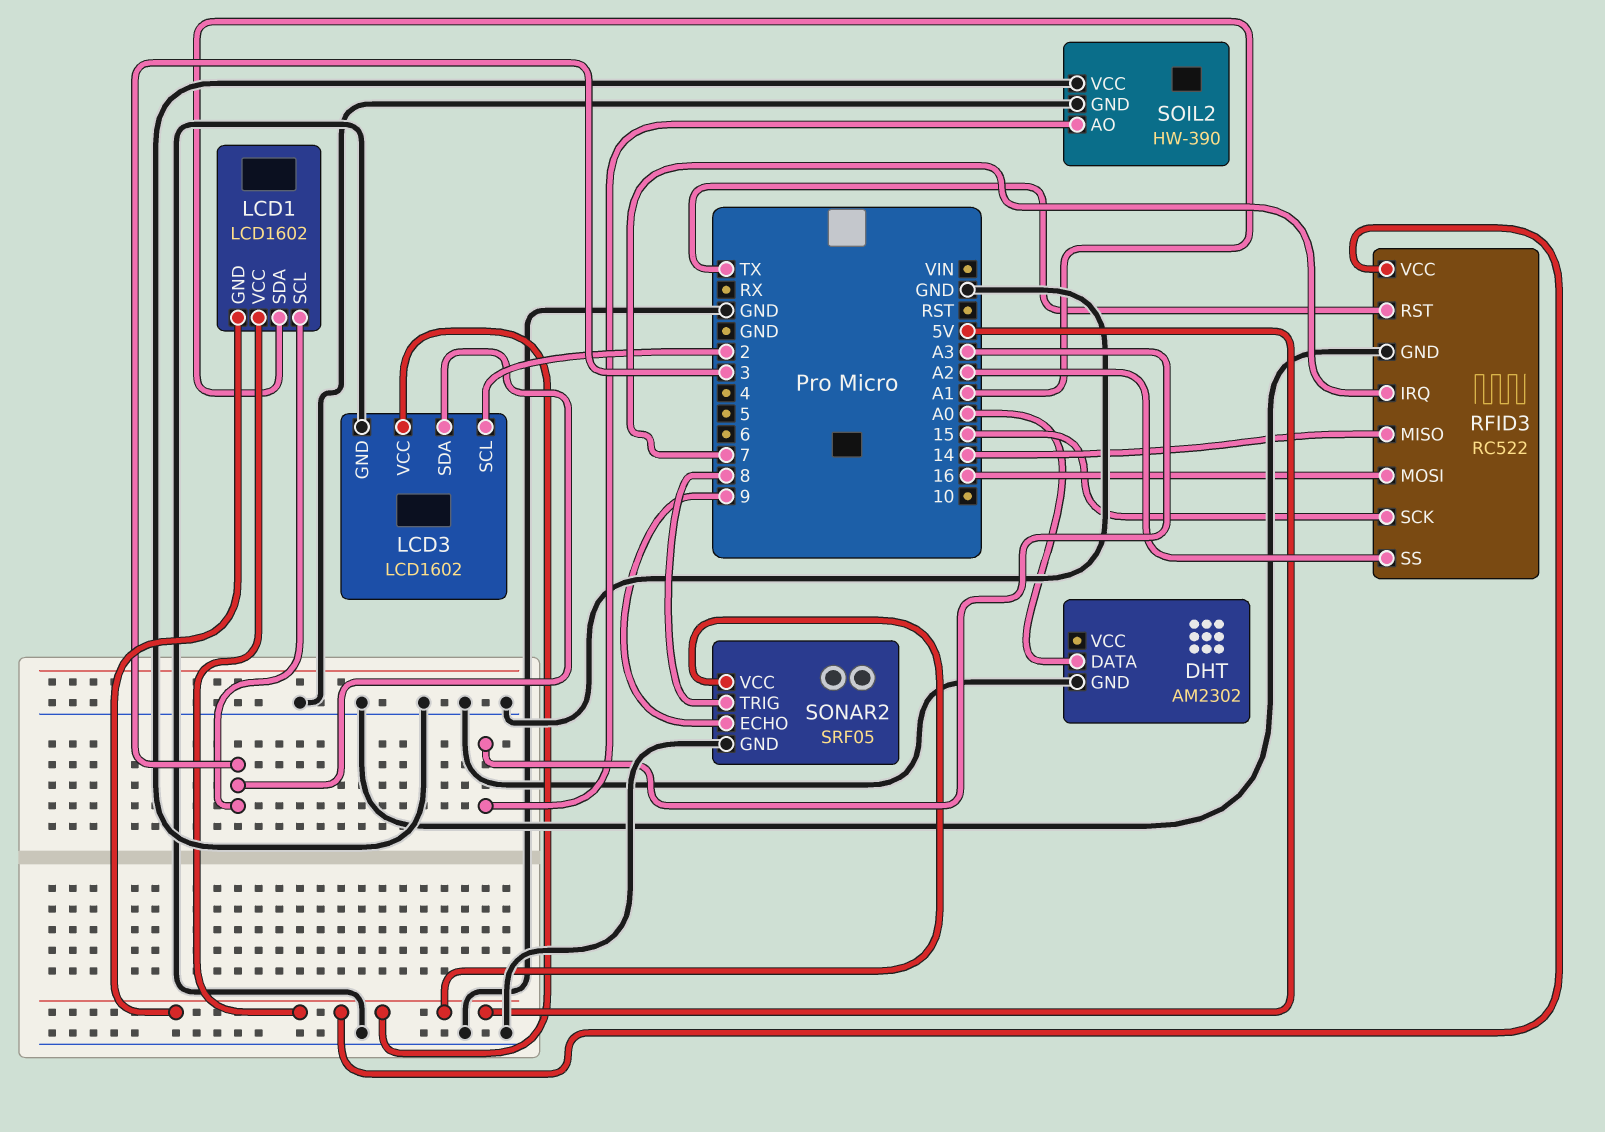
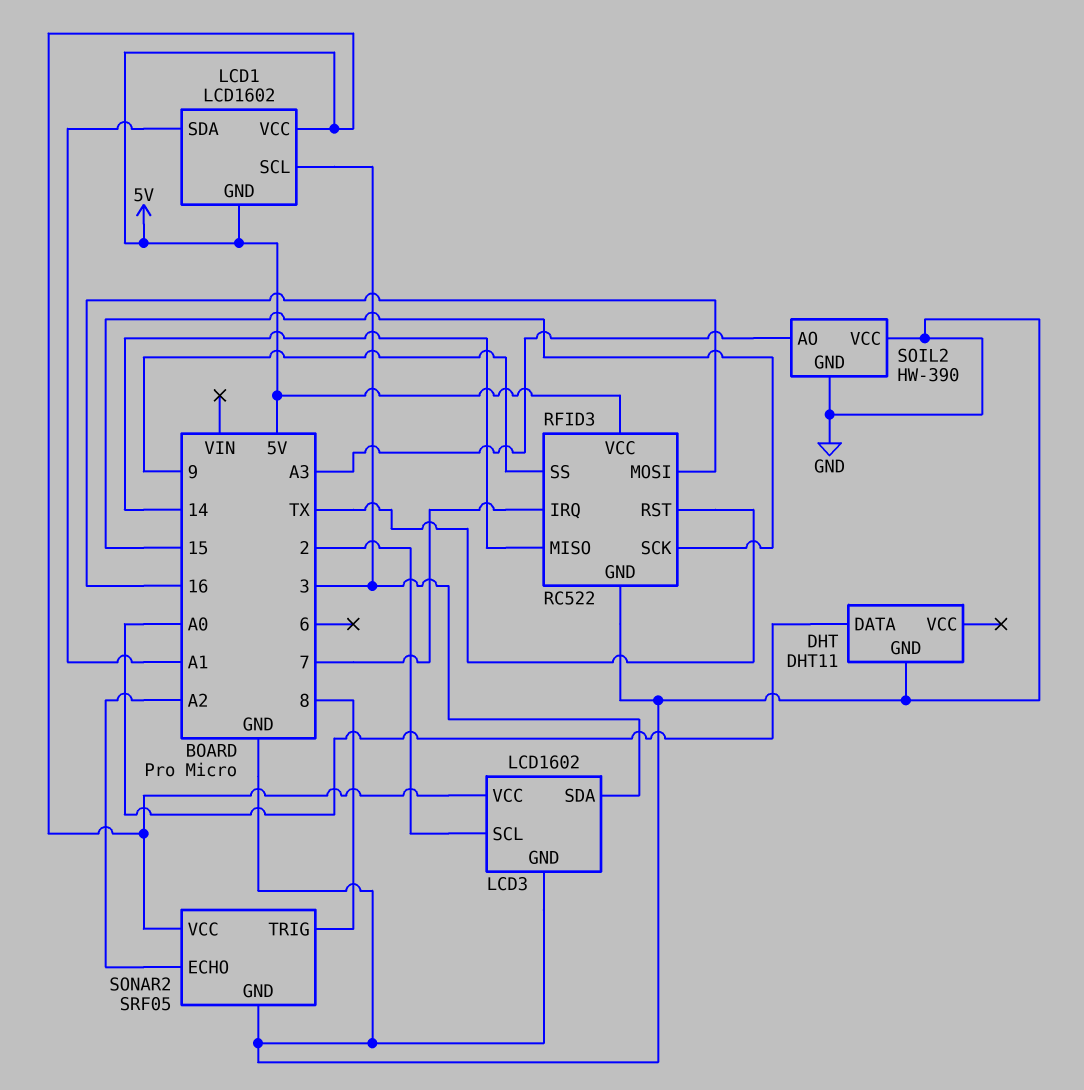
DHT: AM2302 -> DHT11
RFID3 pin SS: A2 -> 9
SONAR2 pin ECHO: 9 -> A2

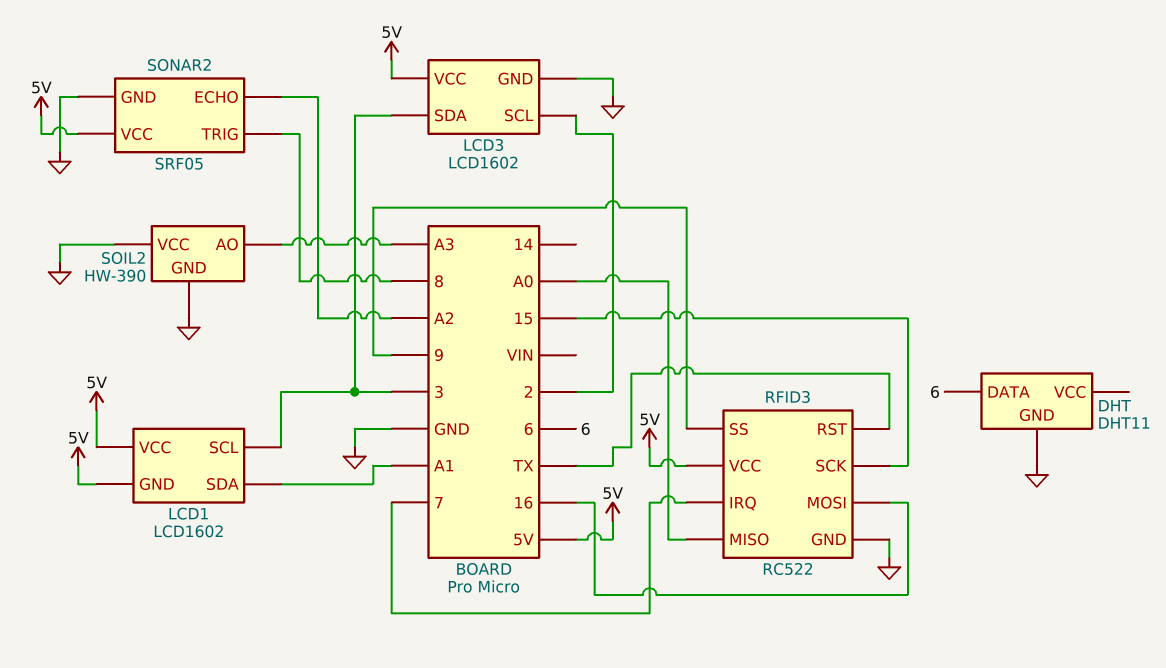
DHT pin DATA: A0 -> 6
RFID3 pin MISO: 14 -> A0

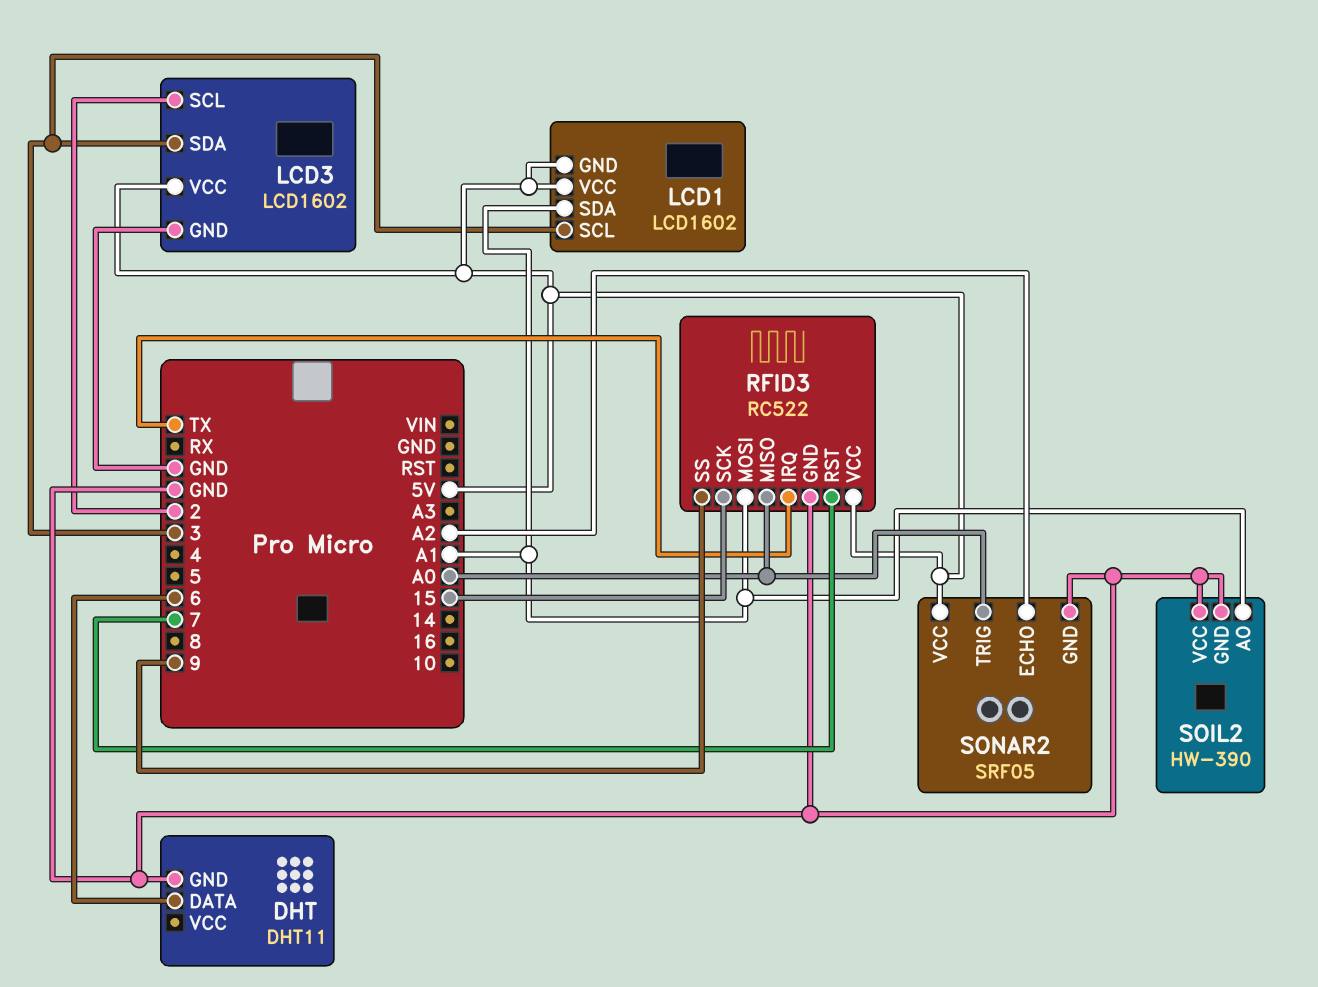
RFID3 pin IRQ: 7 -> TX
RFID3 pin MOSI: 16 -> A1
RFID3 pin RST: TX -> 7
SOIL2 pin AO: A3 -> A1
SONAR2 pin TRIG: 8 -> A0

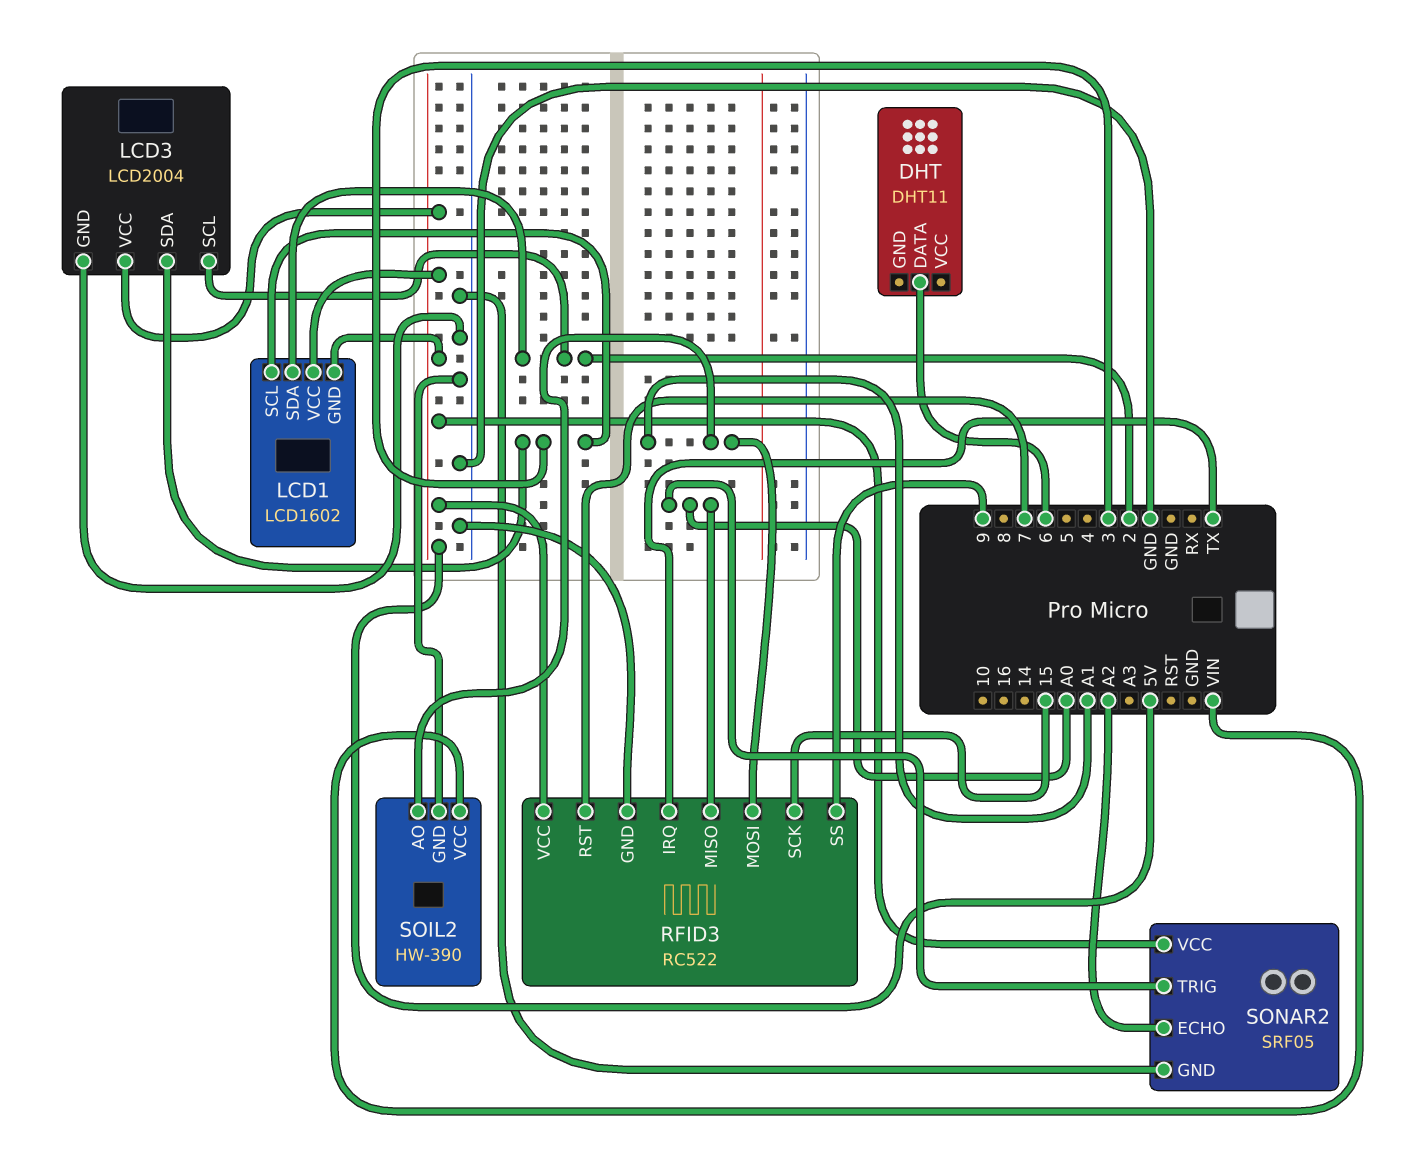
DHT pin GND: GND -> none
LCD1 pin SDA: A1 -> 2
LCD3: LCD1602 -> LCD2004
SOIL2 pin VCC: GND -> VIN

